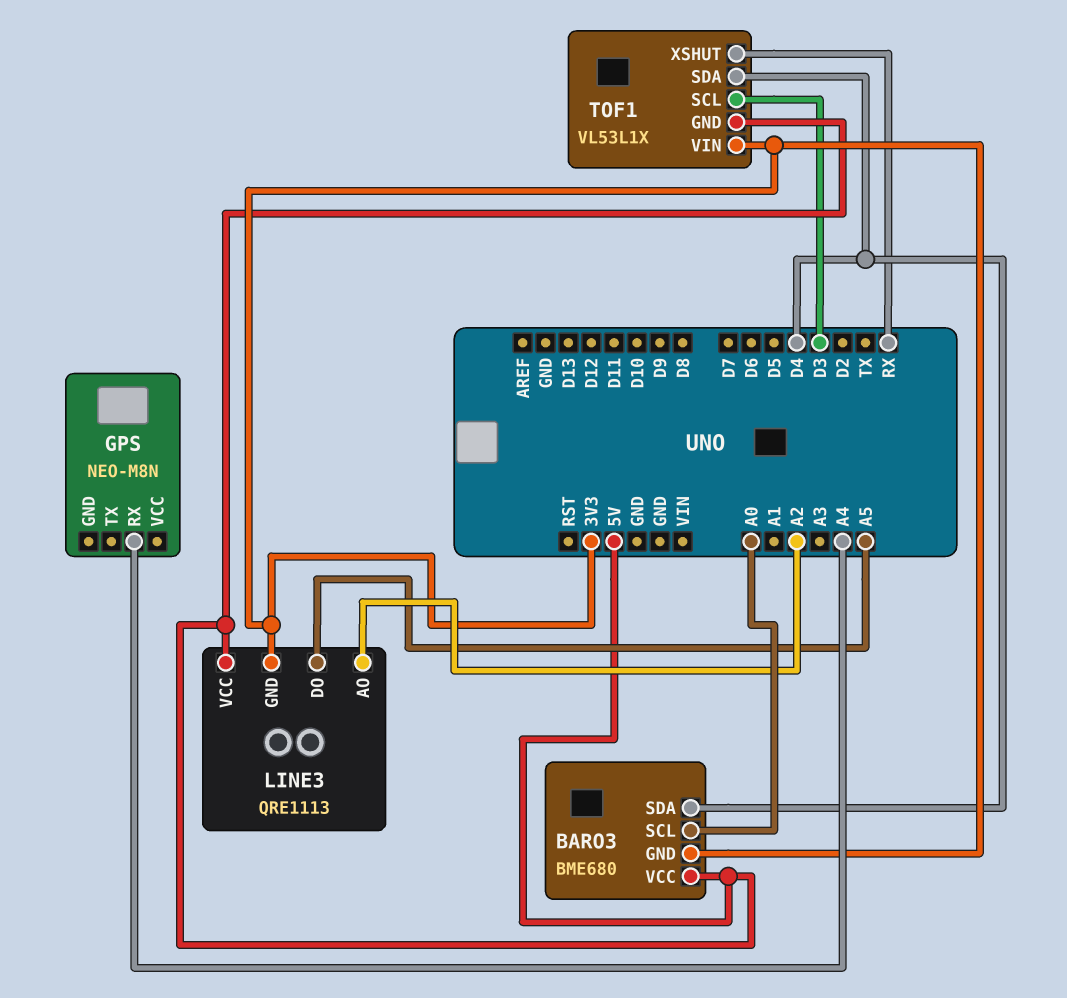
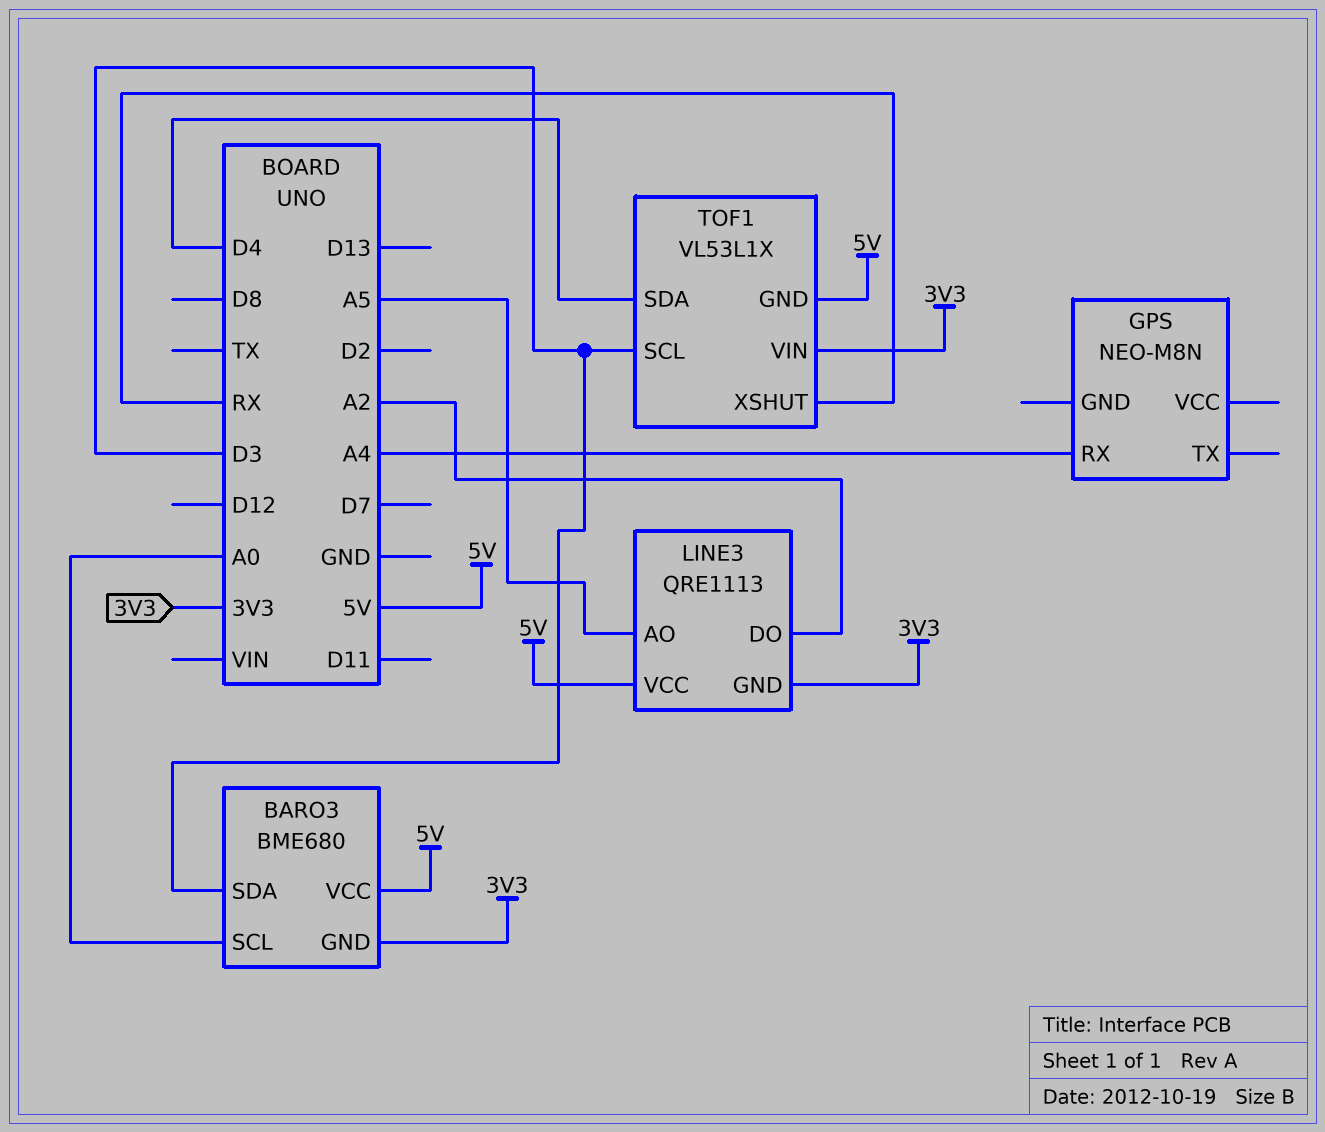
BARO3 pin SDA: D4 -> D3
LINE3 pin AO: A2 -> A5
LINE3 pin DO: A5 -> A2

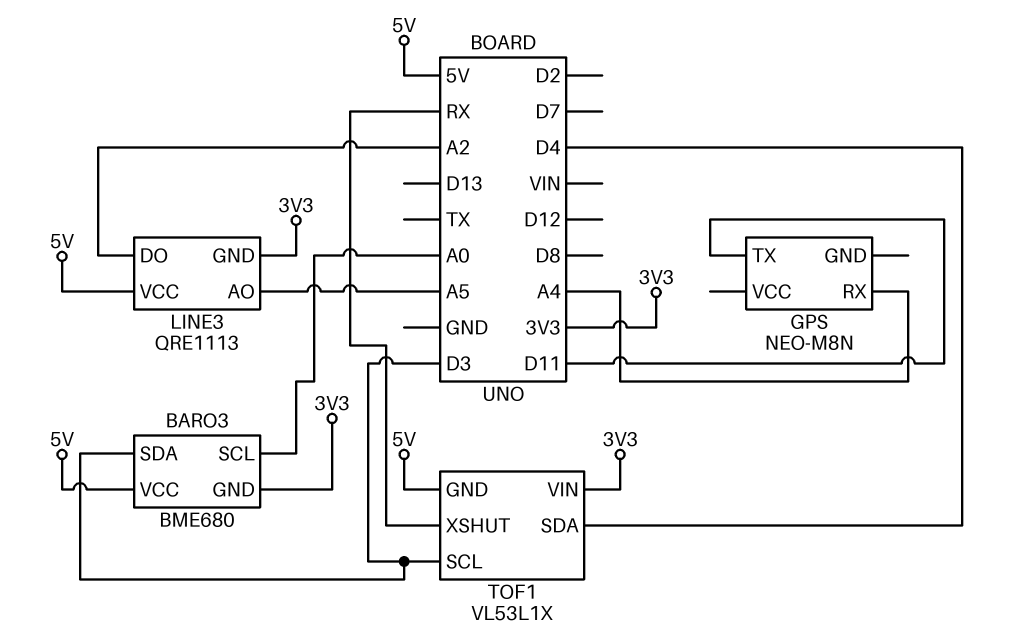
GPS pin TX: none -> D11

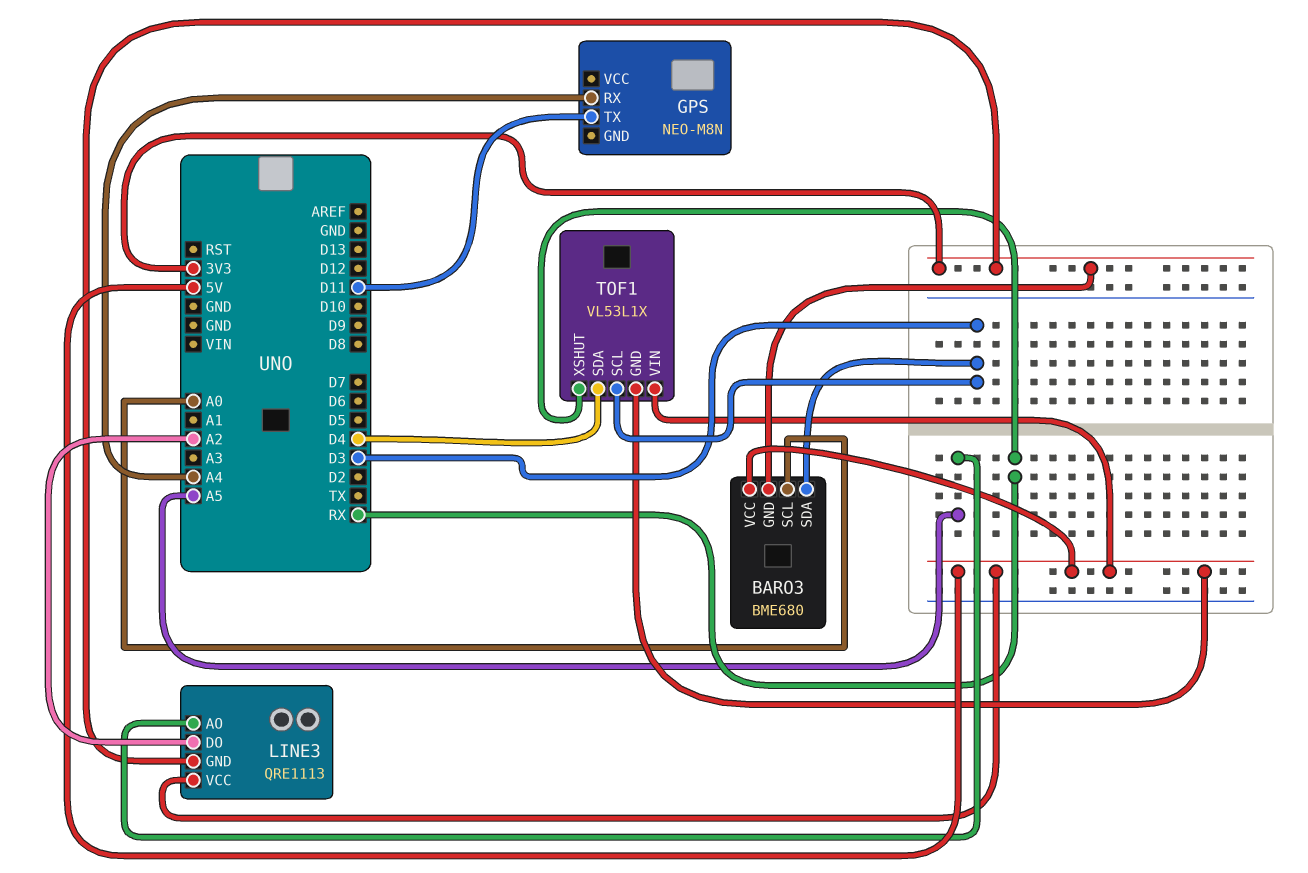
TOF1 pin VIN: 3V3 -> 5V

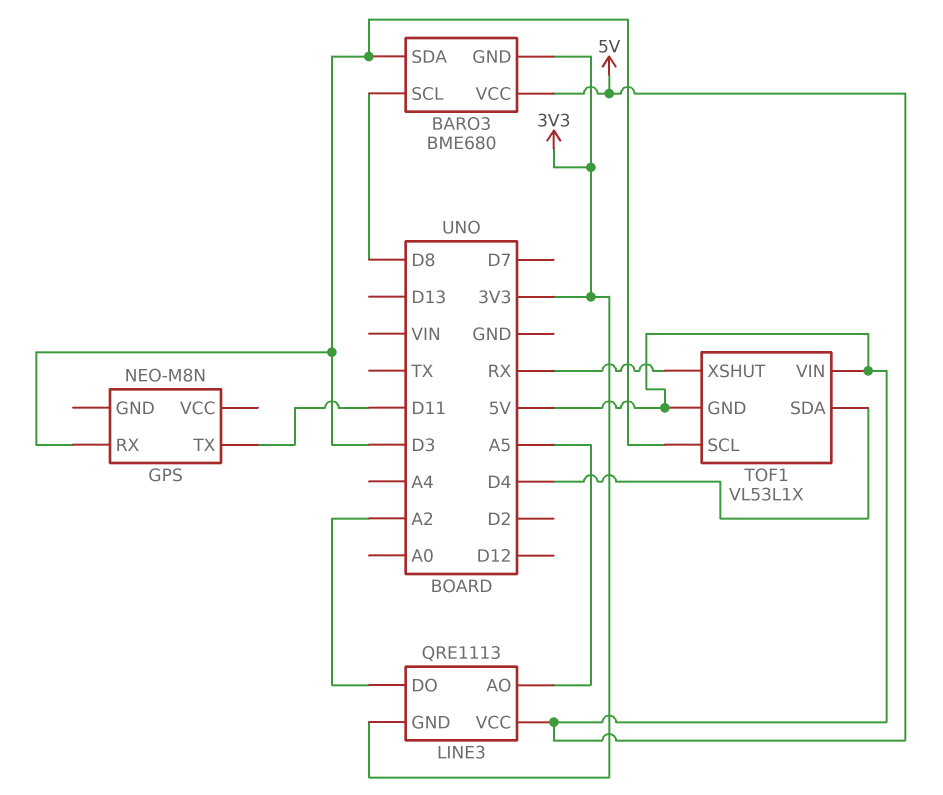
BARO3 pin SCL: A0 -> D8
GPS pin RX: A4 -> D3

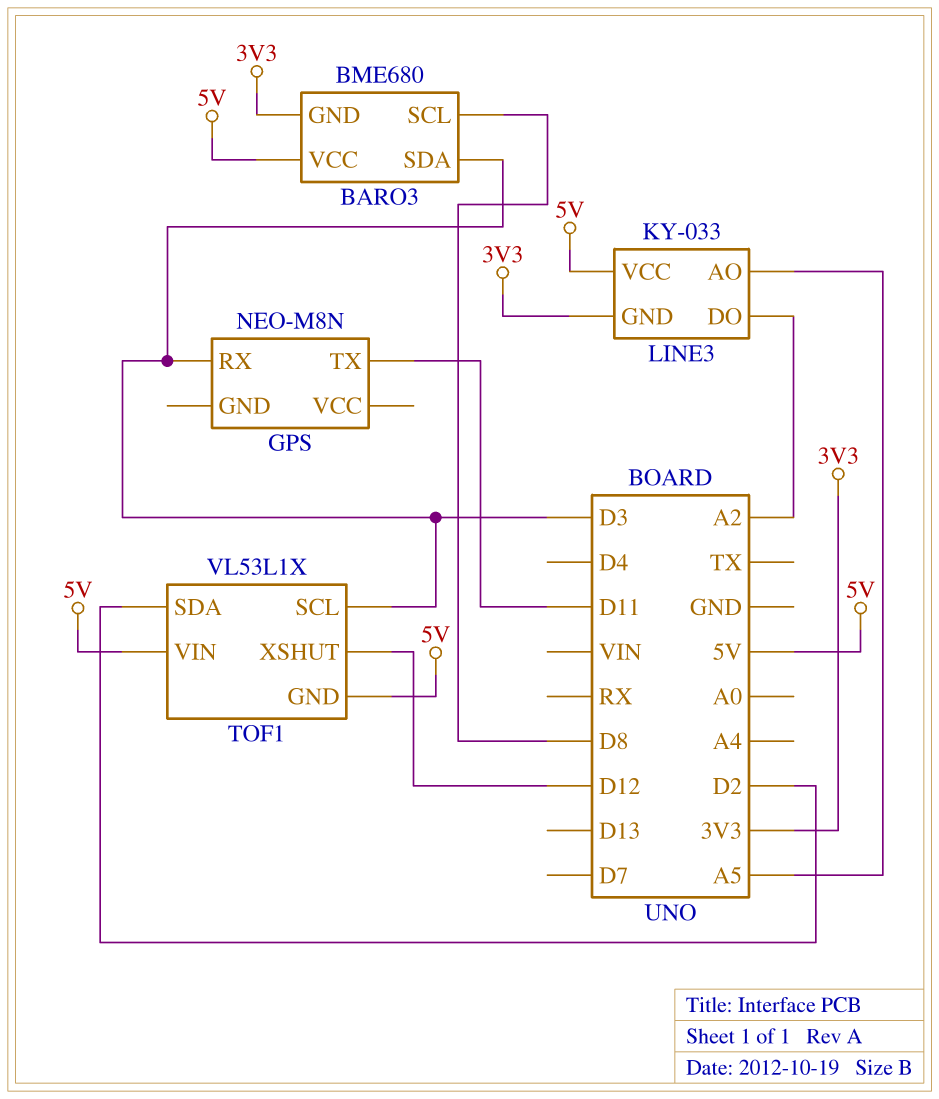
LINE3: QRE1113 -> KY-033
TOF1 pin SDA: D4 -> D2
TOF1 pin XSHUT: RX -> D12

